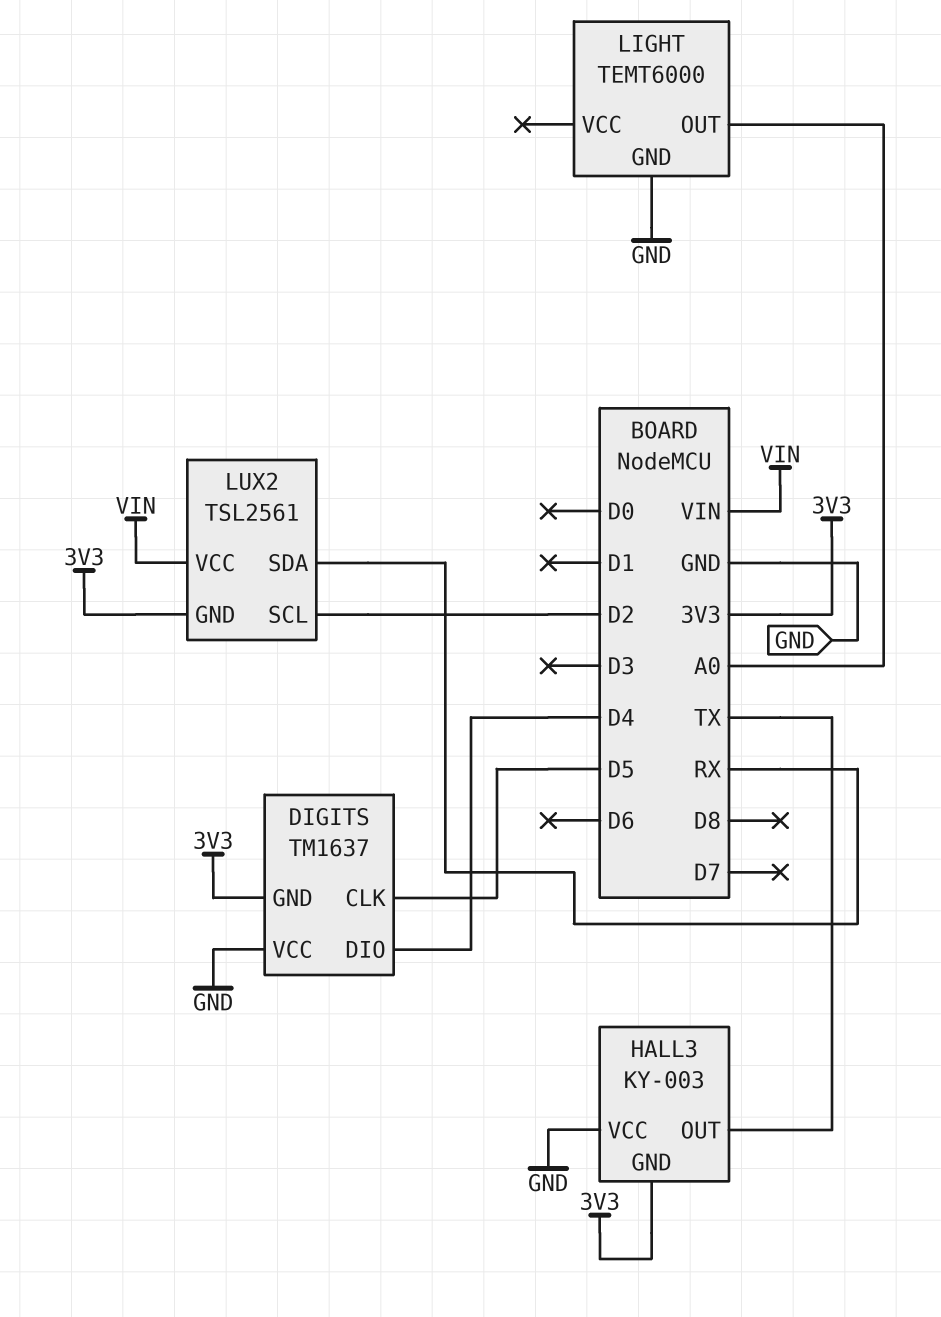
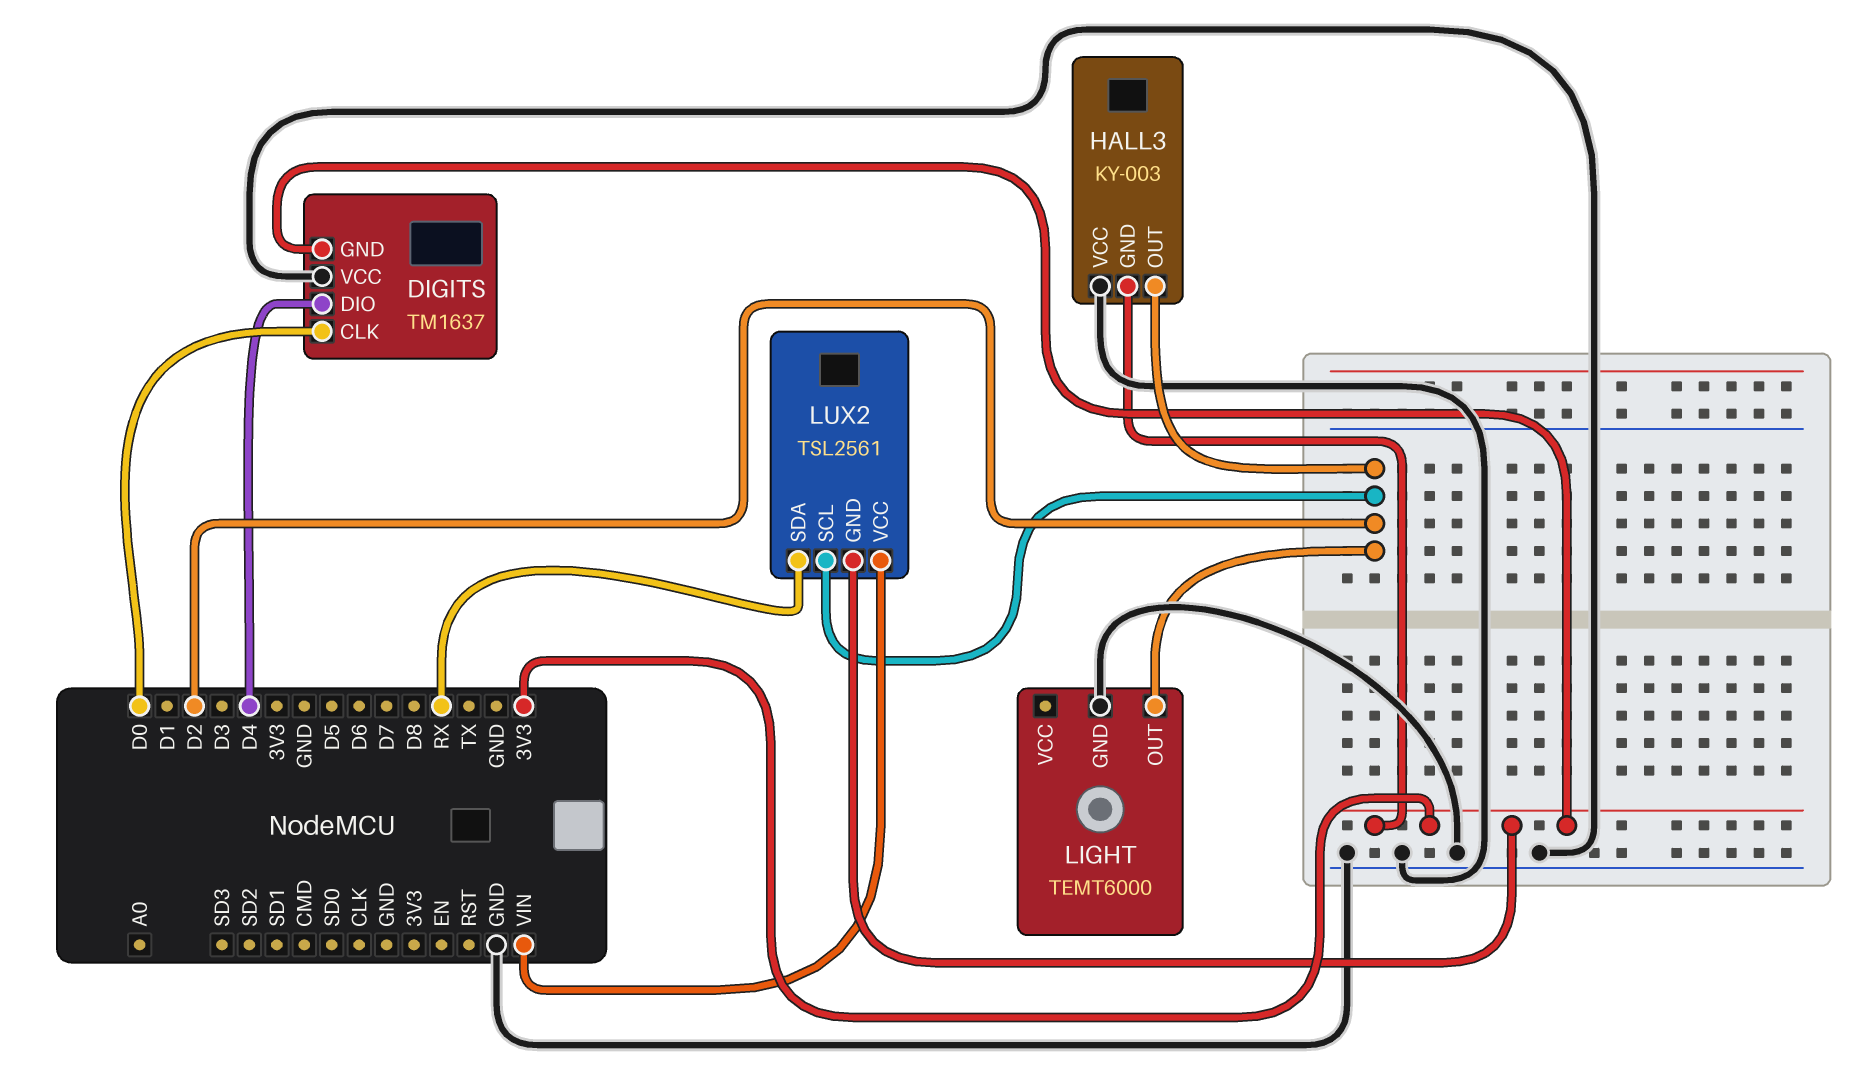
DIGITS pin CLK: D5 -> D0
HALL3 pin OUT: TX -> D2
LIGHT pin OUT: A0 -> D2

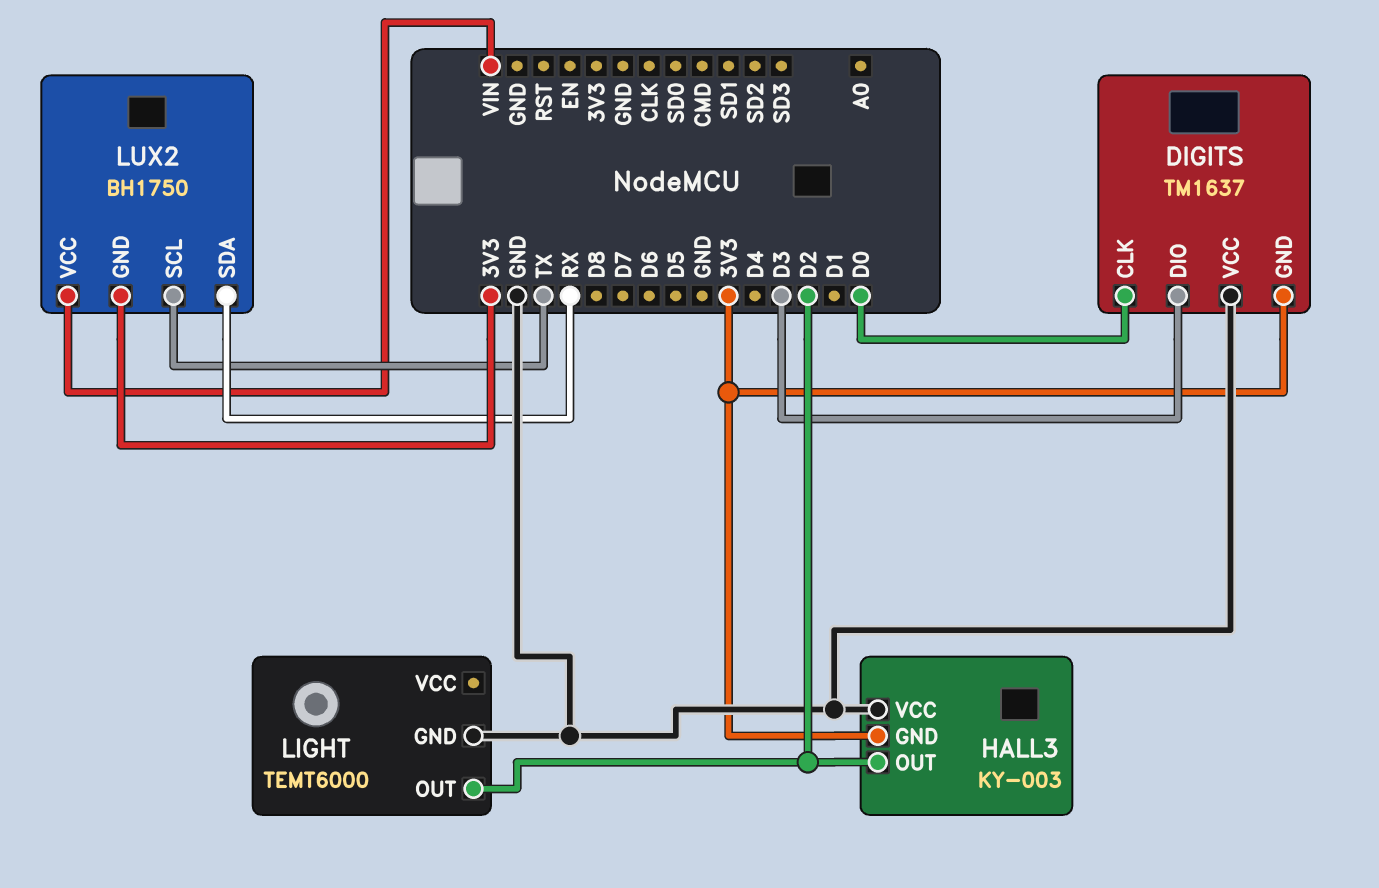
DIGITS pin DIO: D4 -> D3
LUX2: TSL2561 -> BH1750
LUX2 pin SCL: D2 -> TX

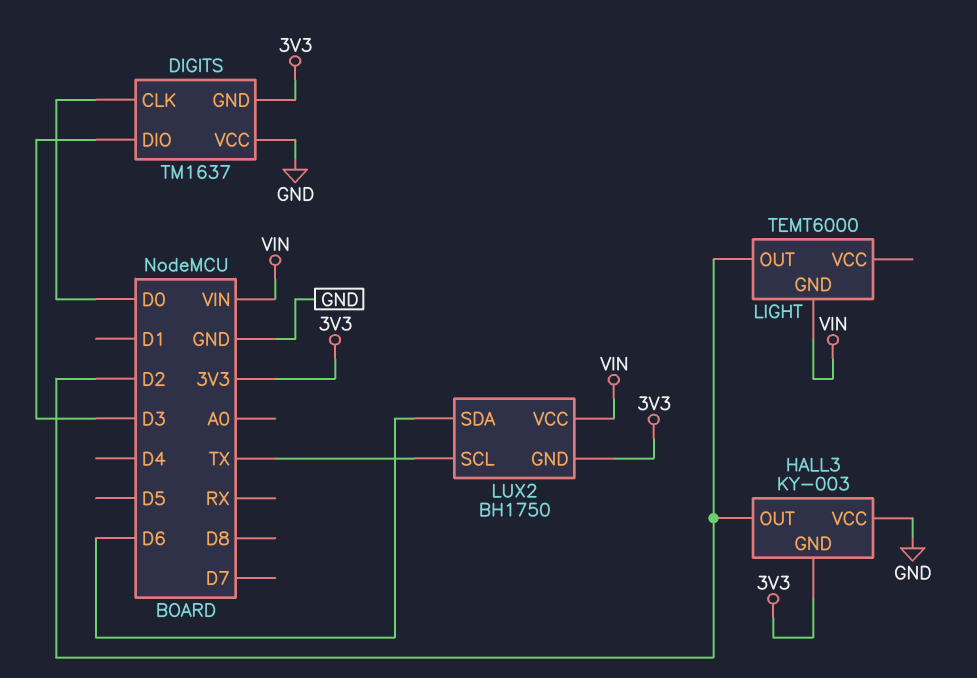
LIGHT pin GND: GND -> VIN
LUX2 pin SDA: RX -> D6

